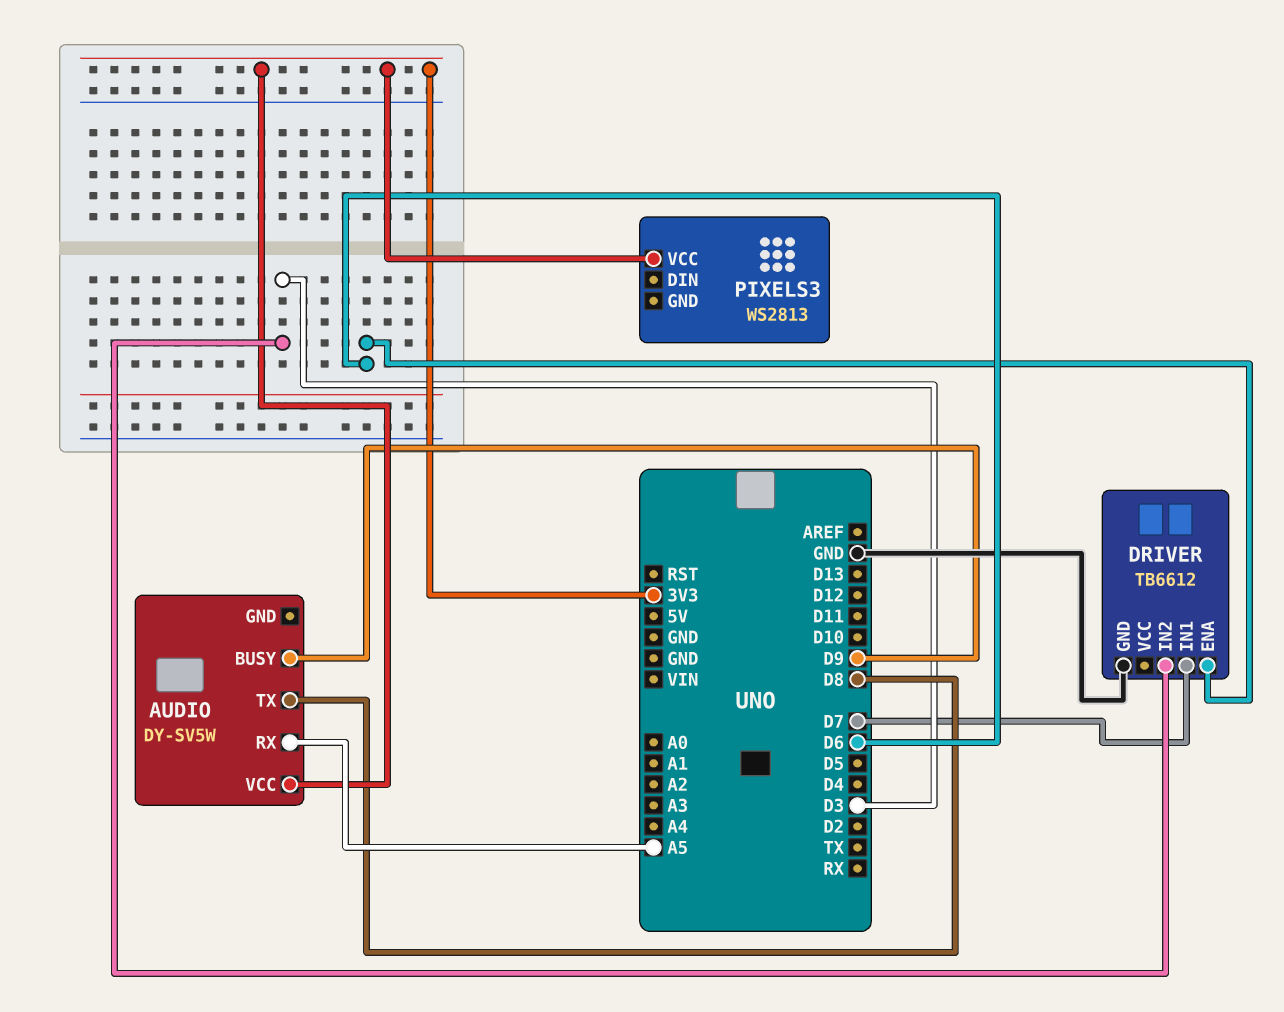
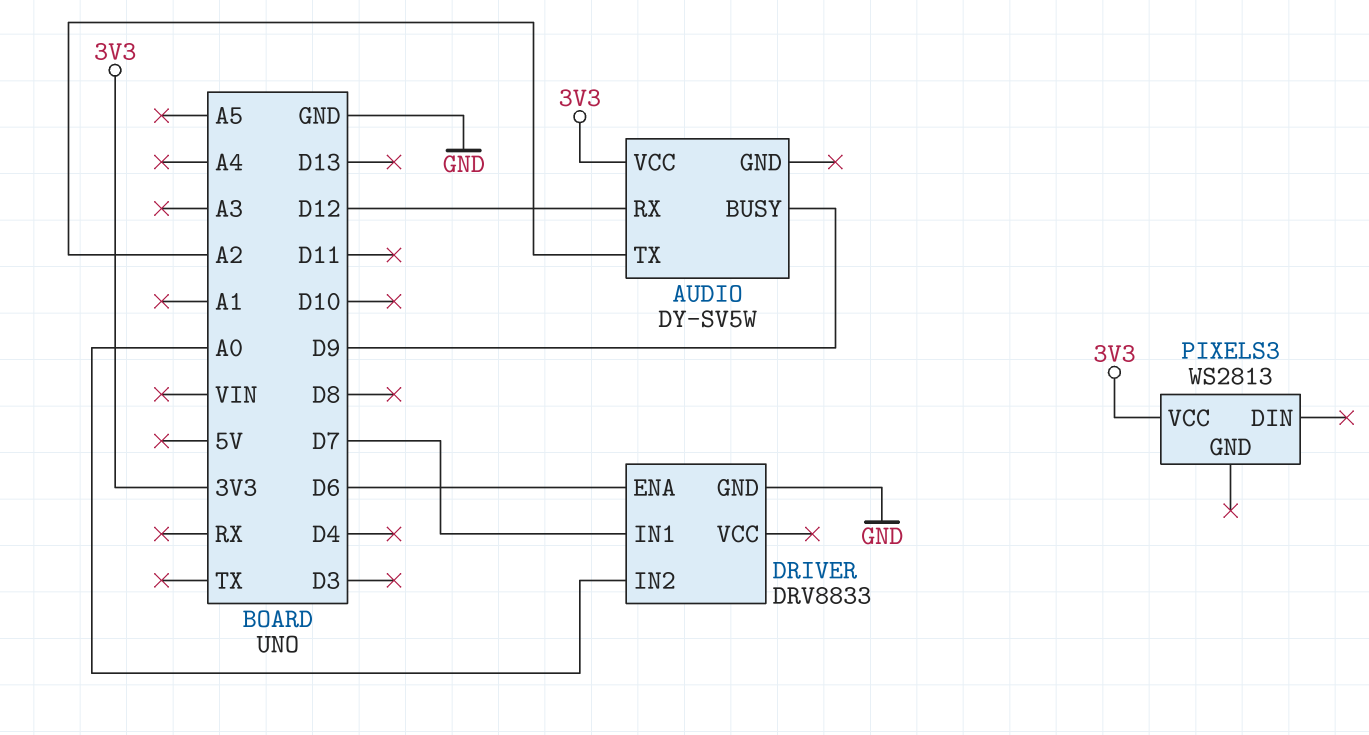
AUDIO pin RX: A5 -> D12
AUDIO pin TX: D8 -> A2
DRIVER: TB6612 -> DRV8833
DRIVER pin IN2: D3 -> A0

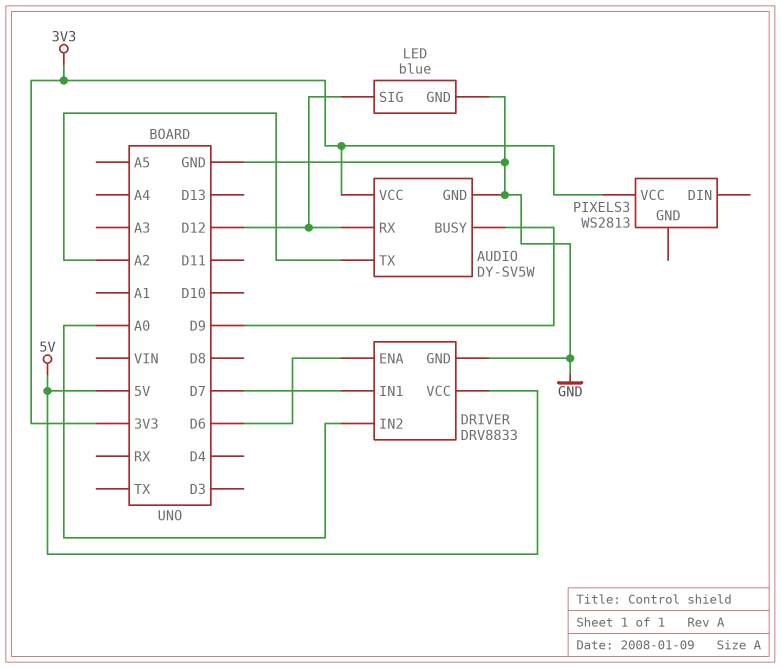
AUDIO pin GND: none -> GND
DRIVER pin VCC: none -> 5V
LED: none -> blue
LED pin GND: none -> GND
LED pin SIG: none -> D12

